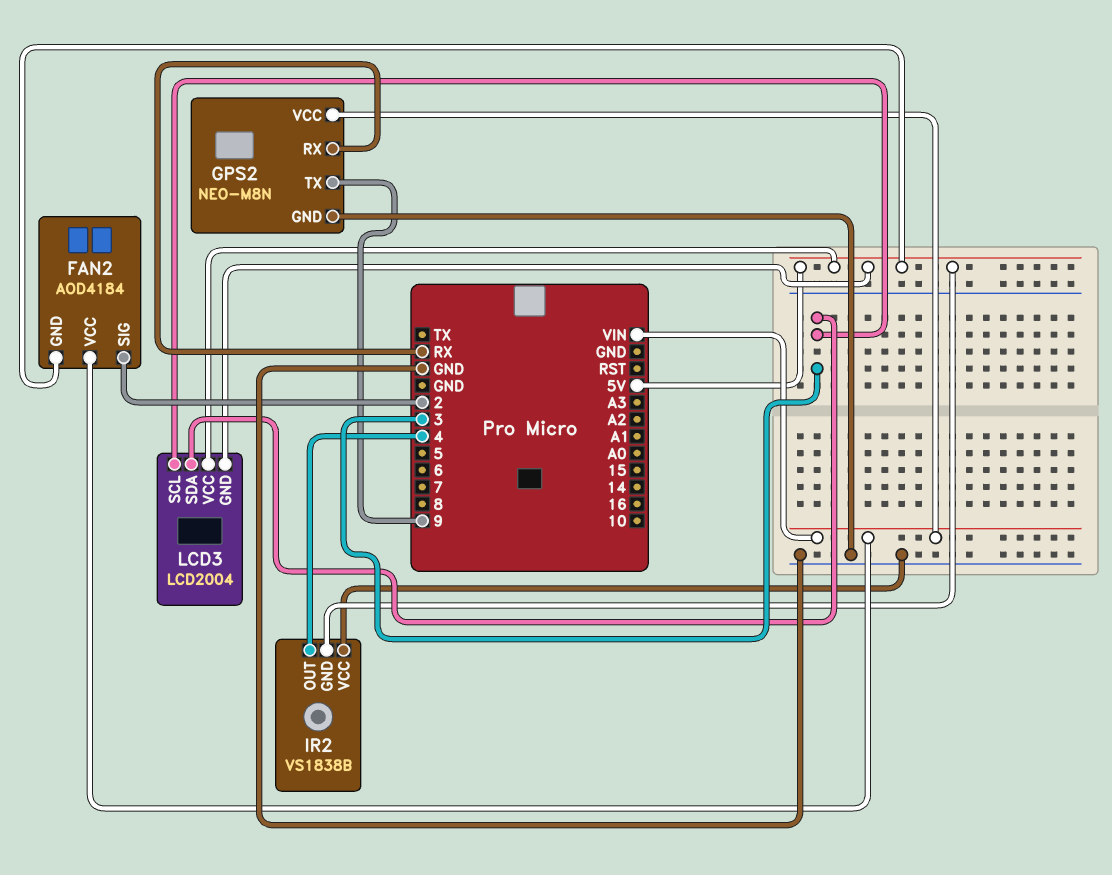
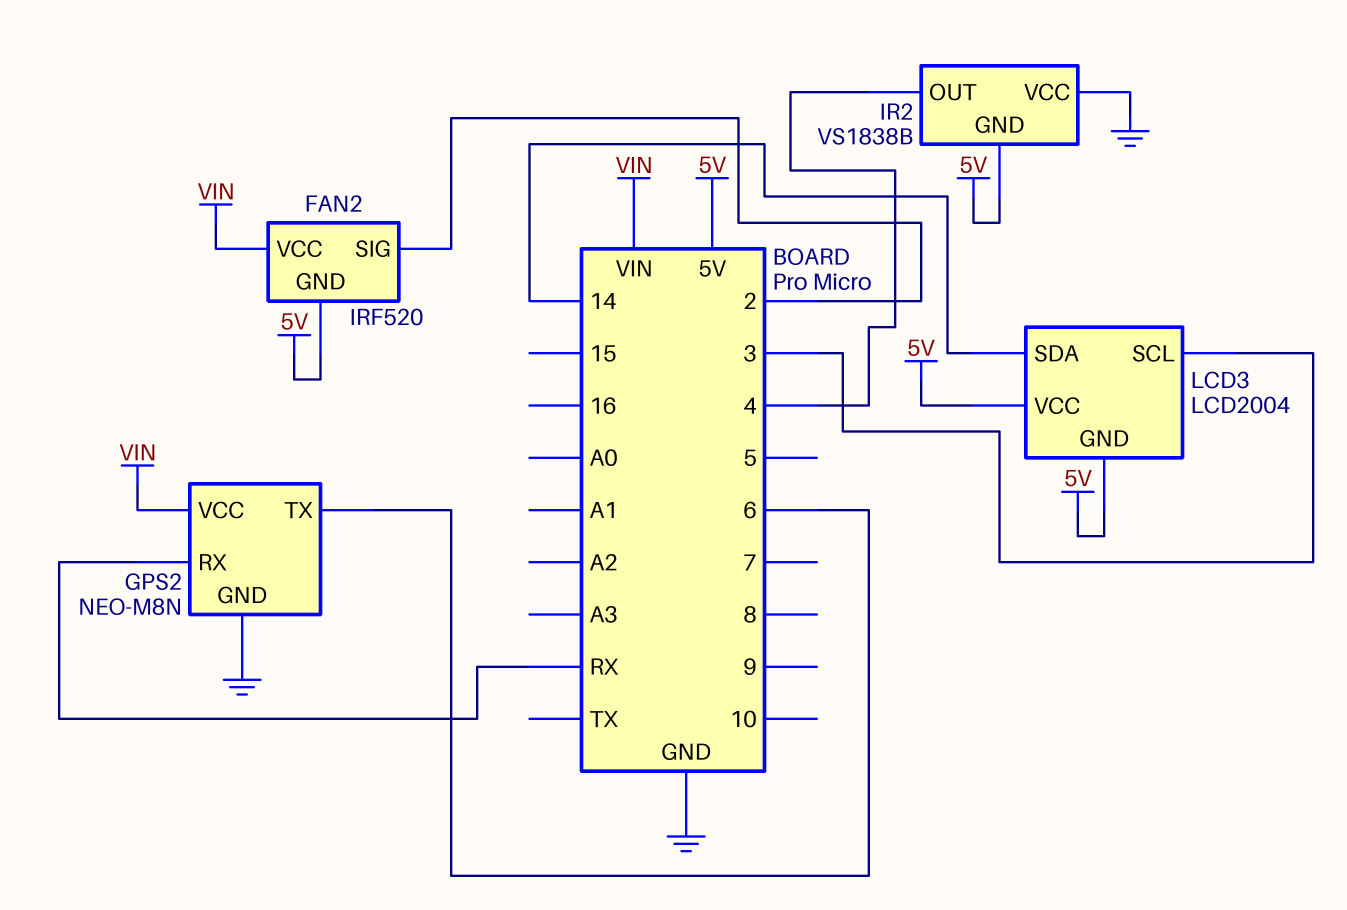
FAN2: AOD4184 -> IRF520
GPS2 pin TX: 9 -> 6
LCD3 pin SDA: 3 -> 14

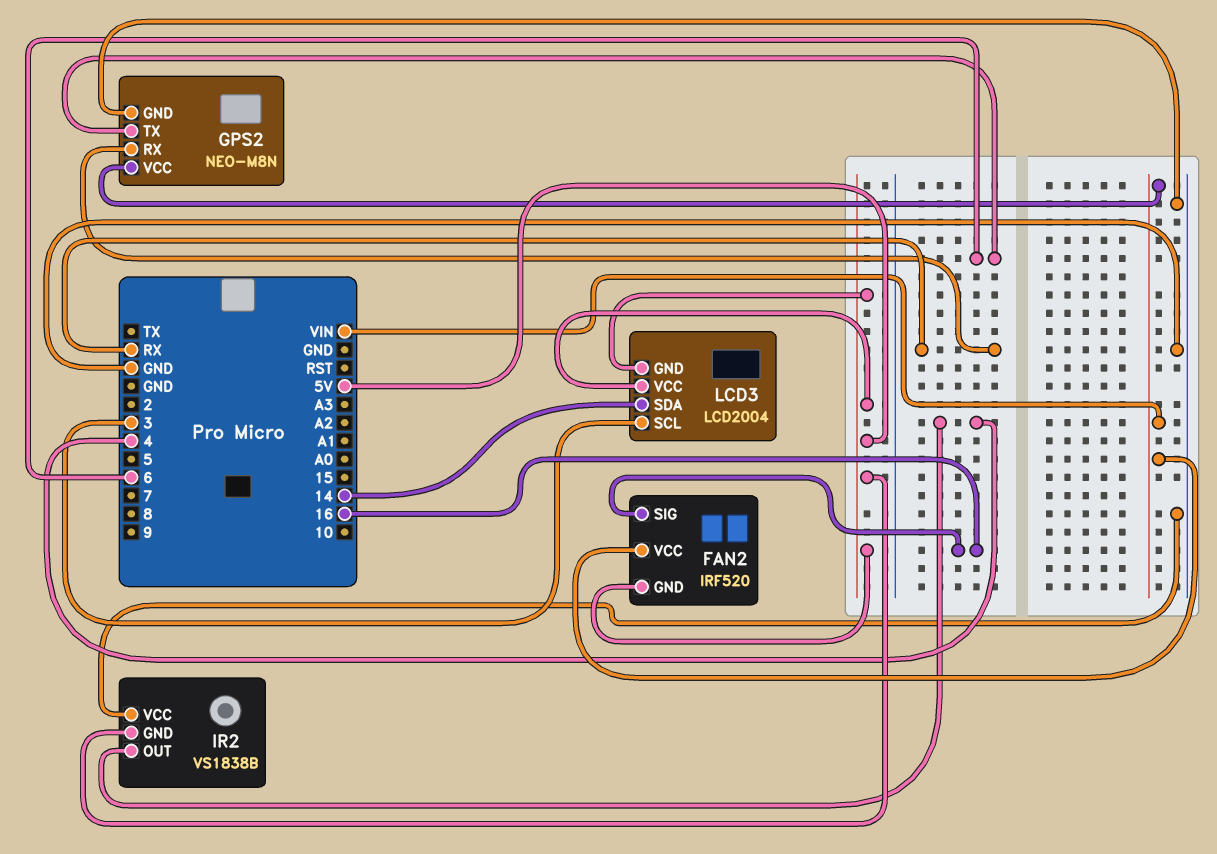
FAN2 pin SIG: 2 -> 16

